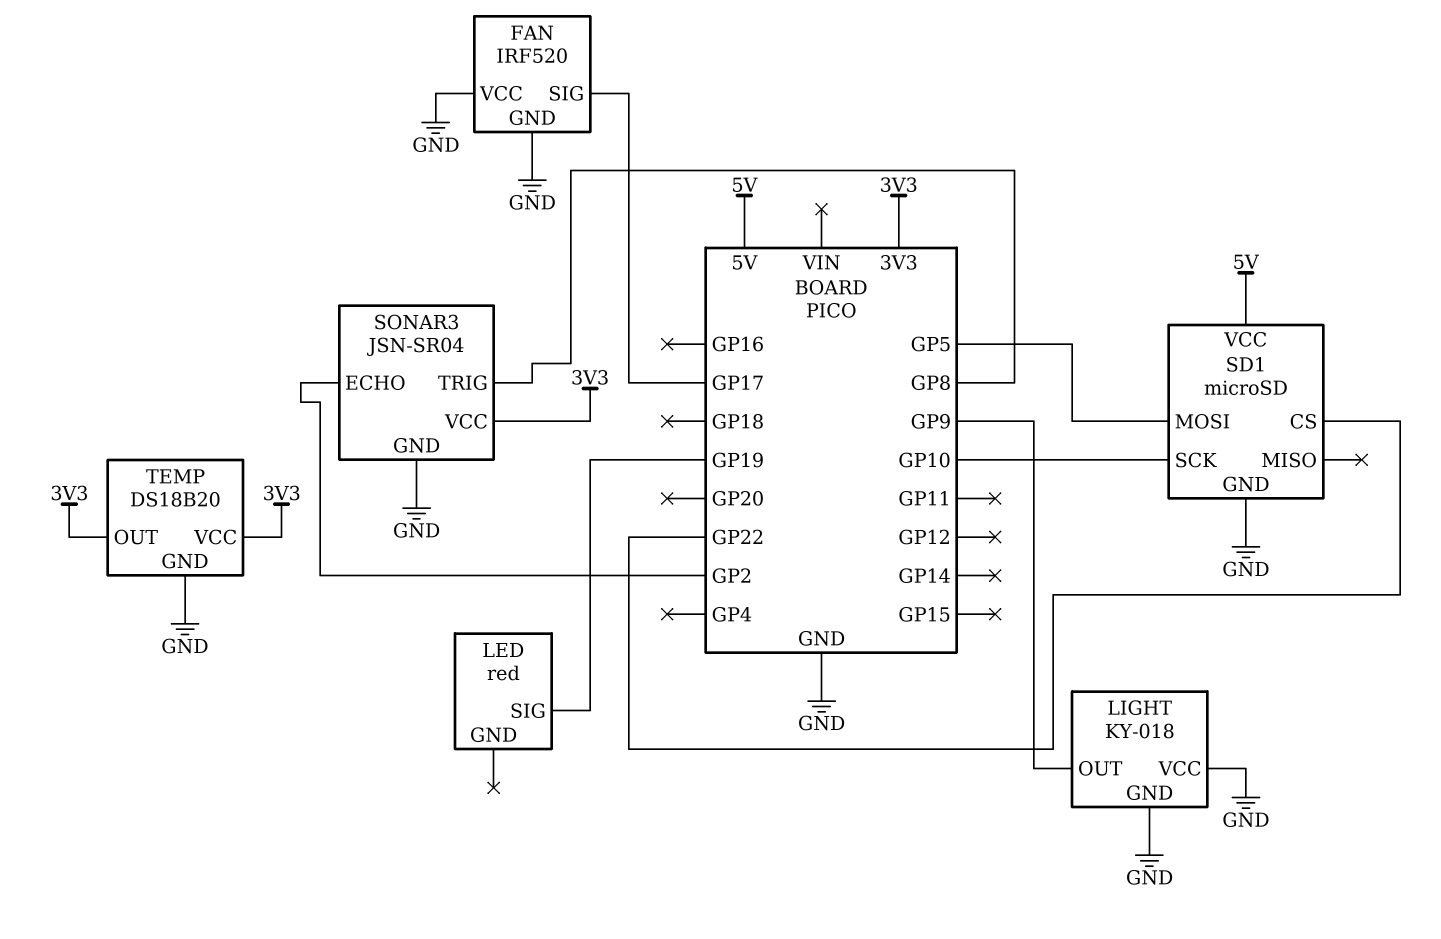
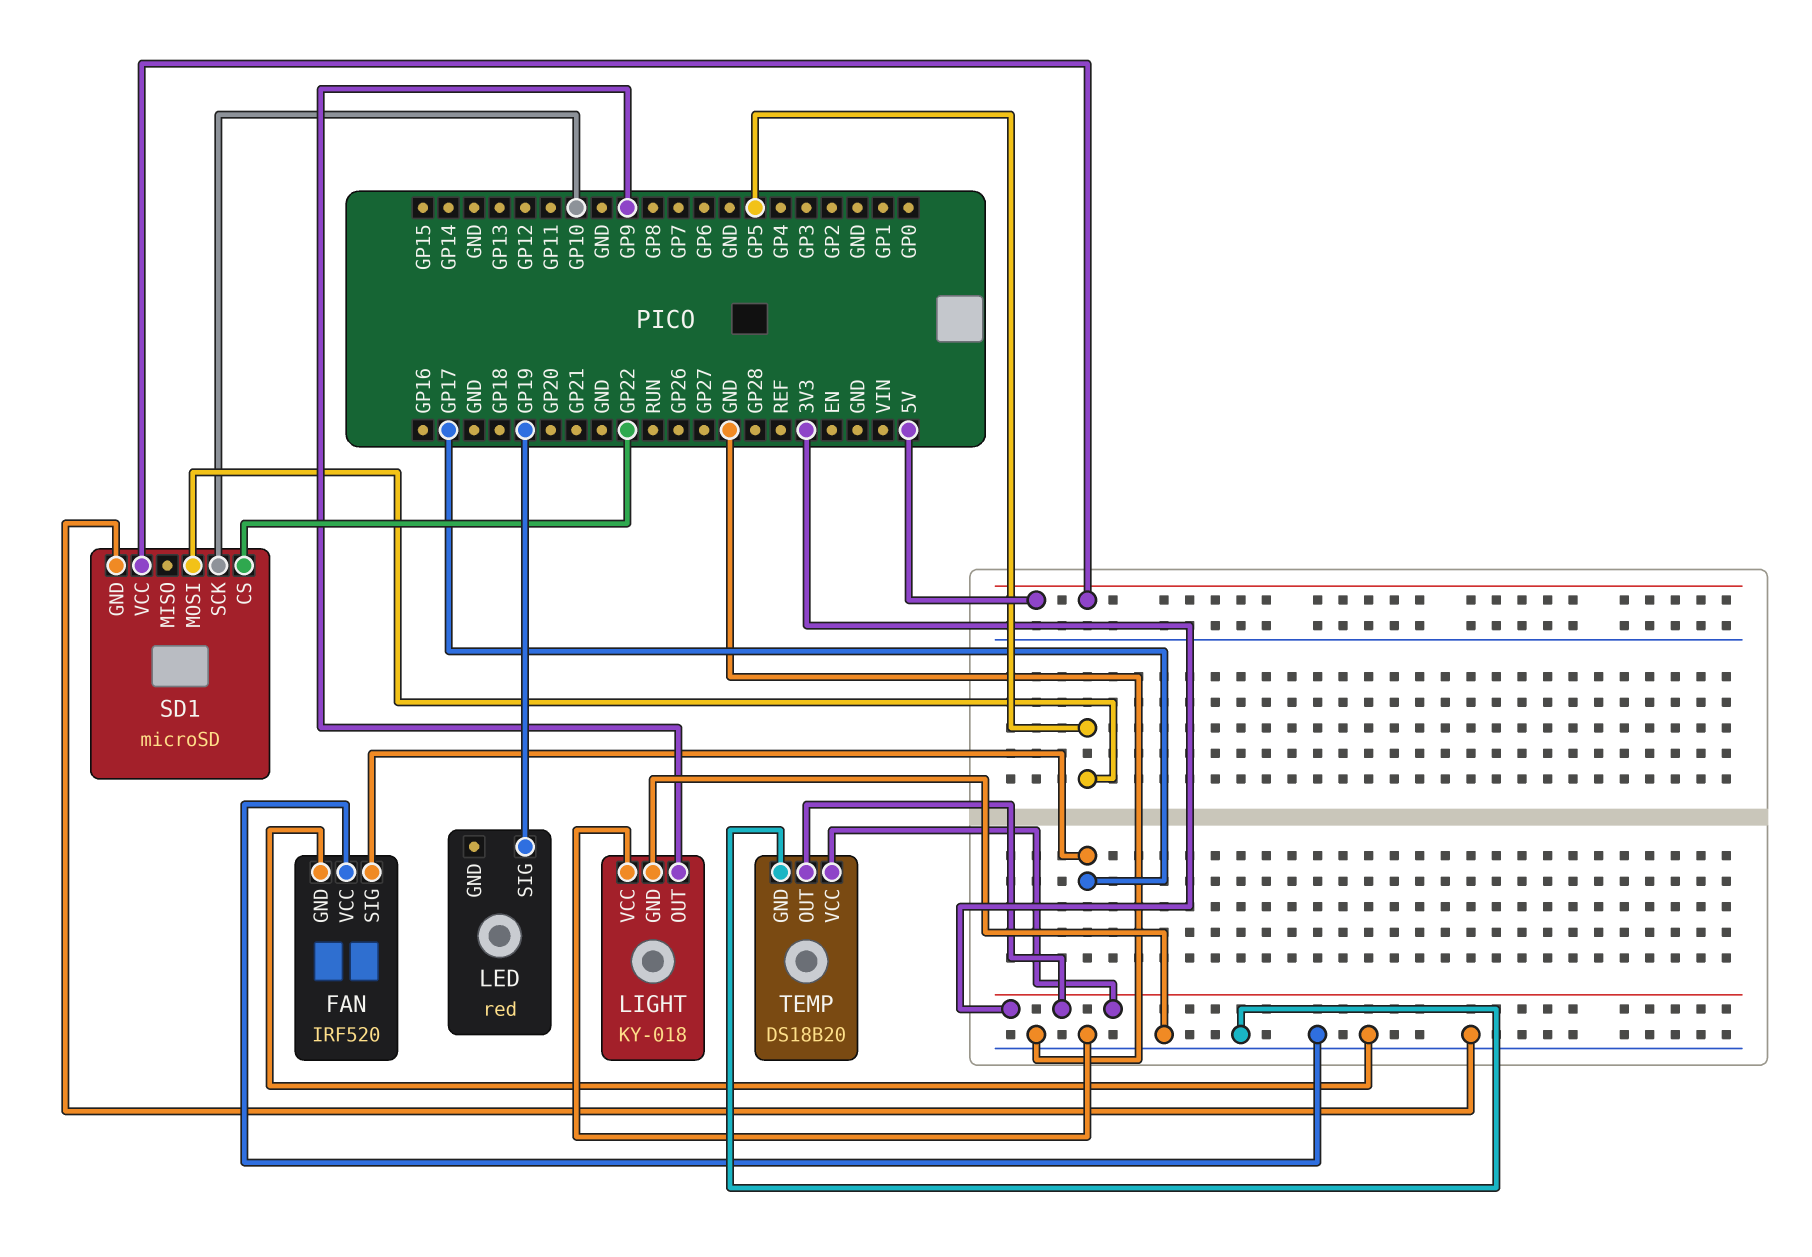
SONAR3: JSN-SR04 -> none
SONAR3 pin ECHO: GP2 -> none
SONAR3 pin GND: GND -> none
SONAR3 pin TRIG: GP8 -> none
SONAR3 pin VCC: 3V3 -> none

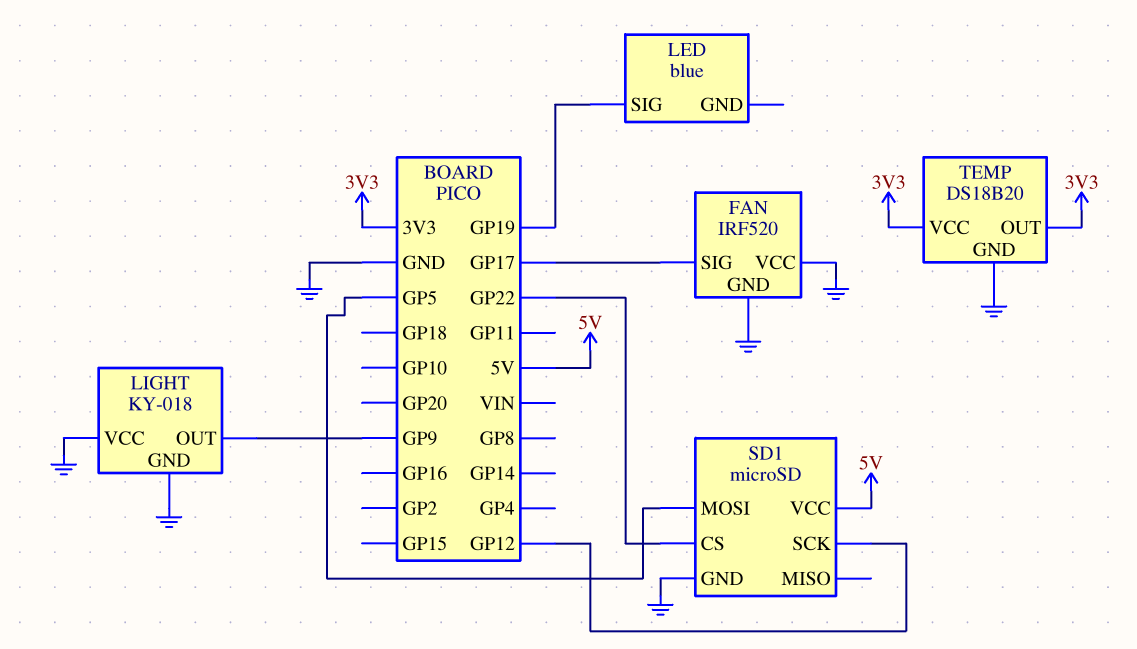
LED: red -> blue
SD1 pin SCK: GP10 -> GP12

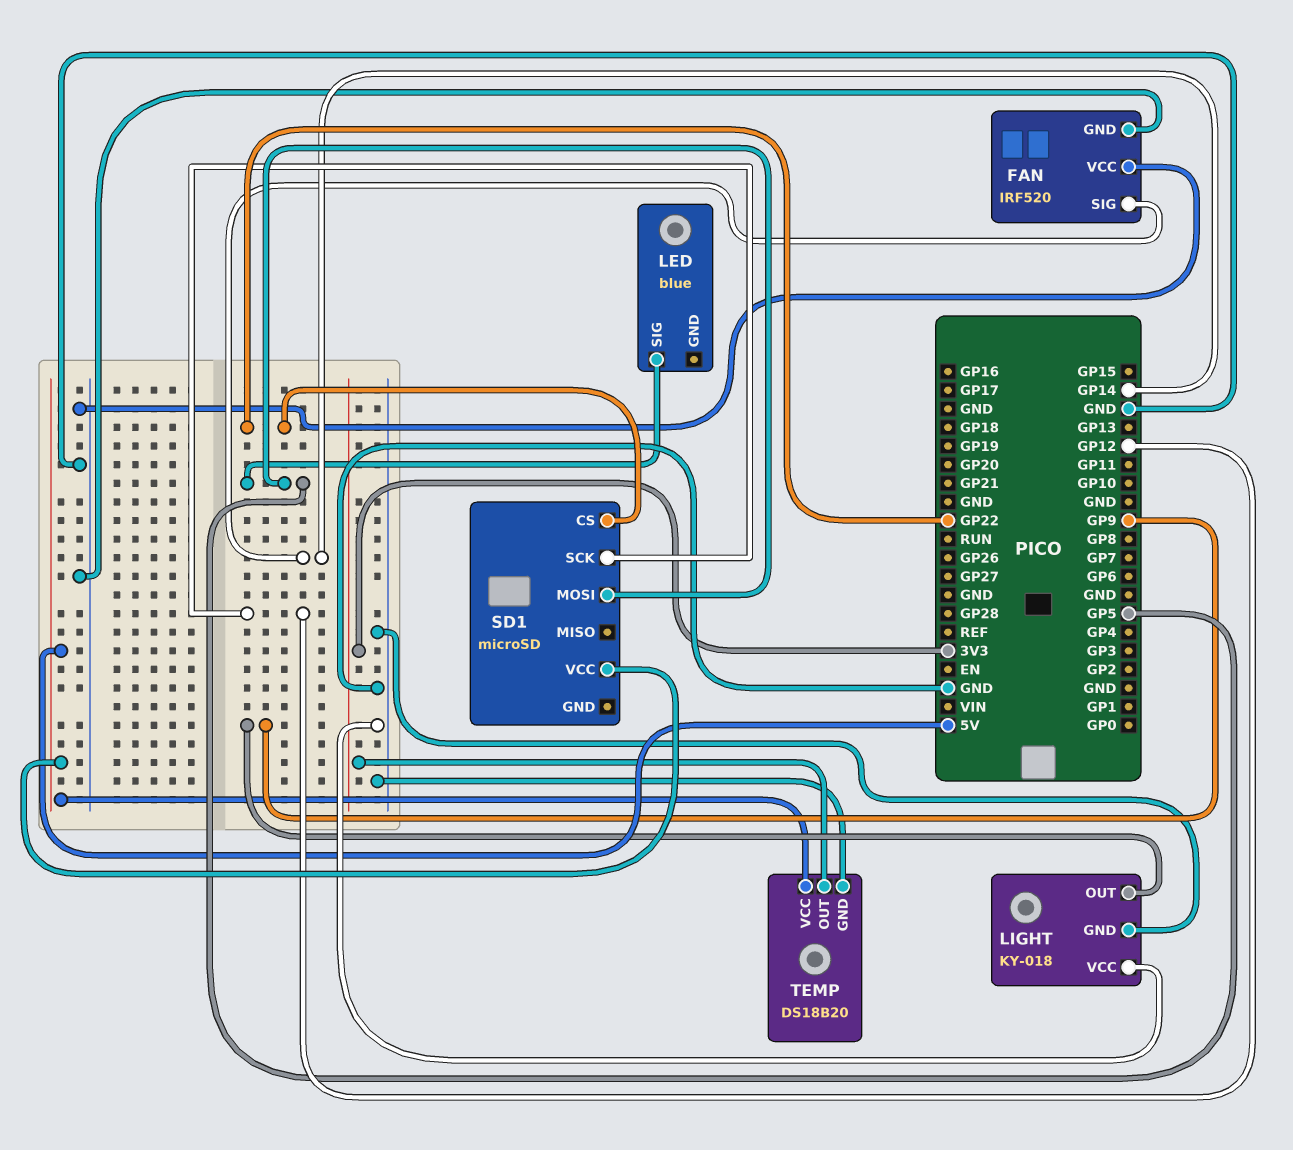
FAN pin SIG: GP17 -> GP14
LED pin SIG: GP19 -> GP5
SD1 pin GND: GND -> none
TEMP pin VCC: 3V3 -> 5V

